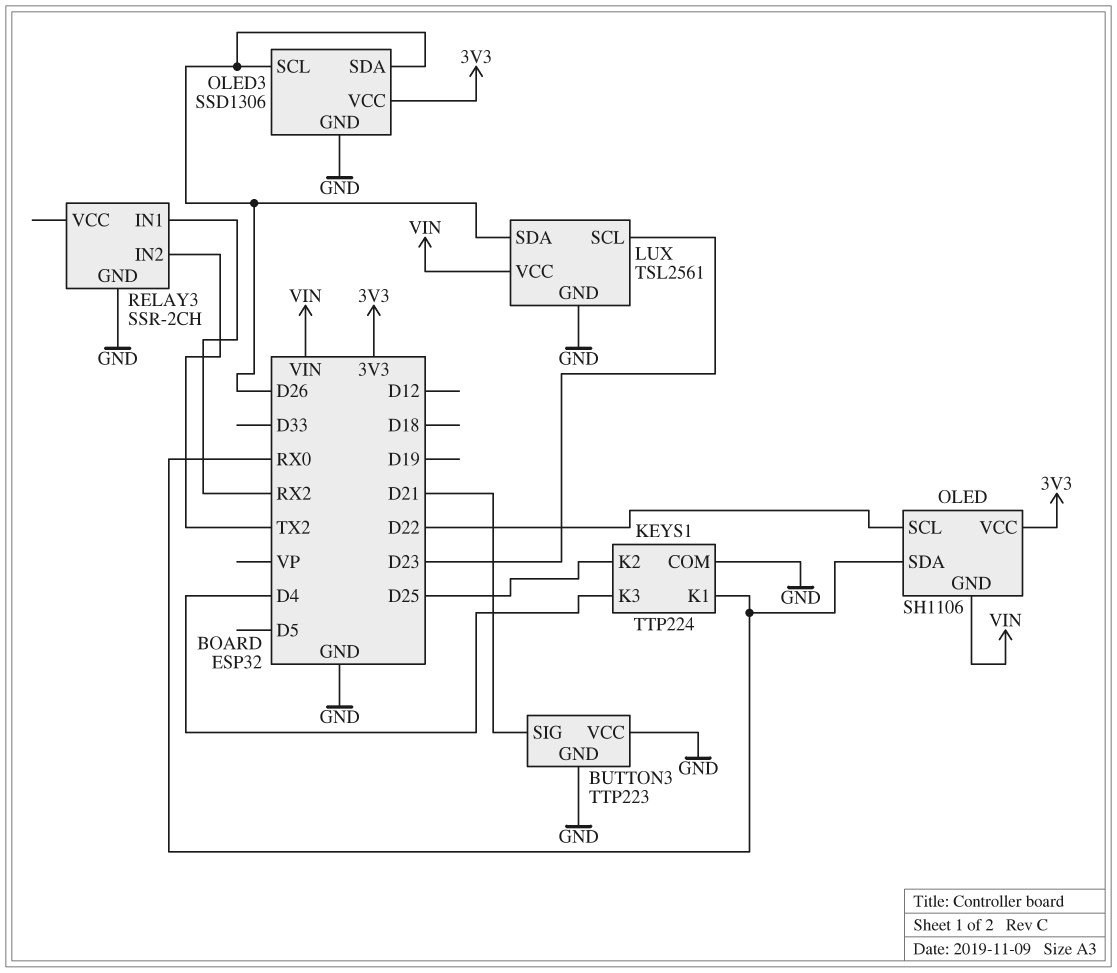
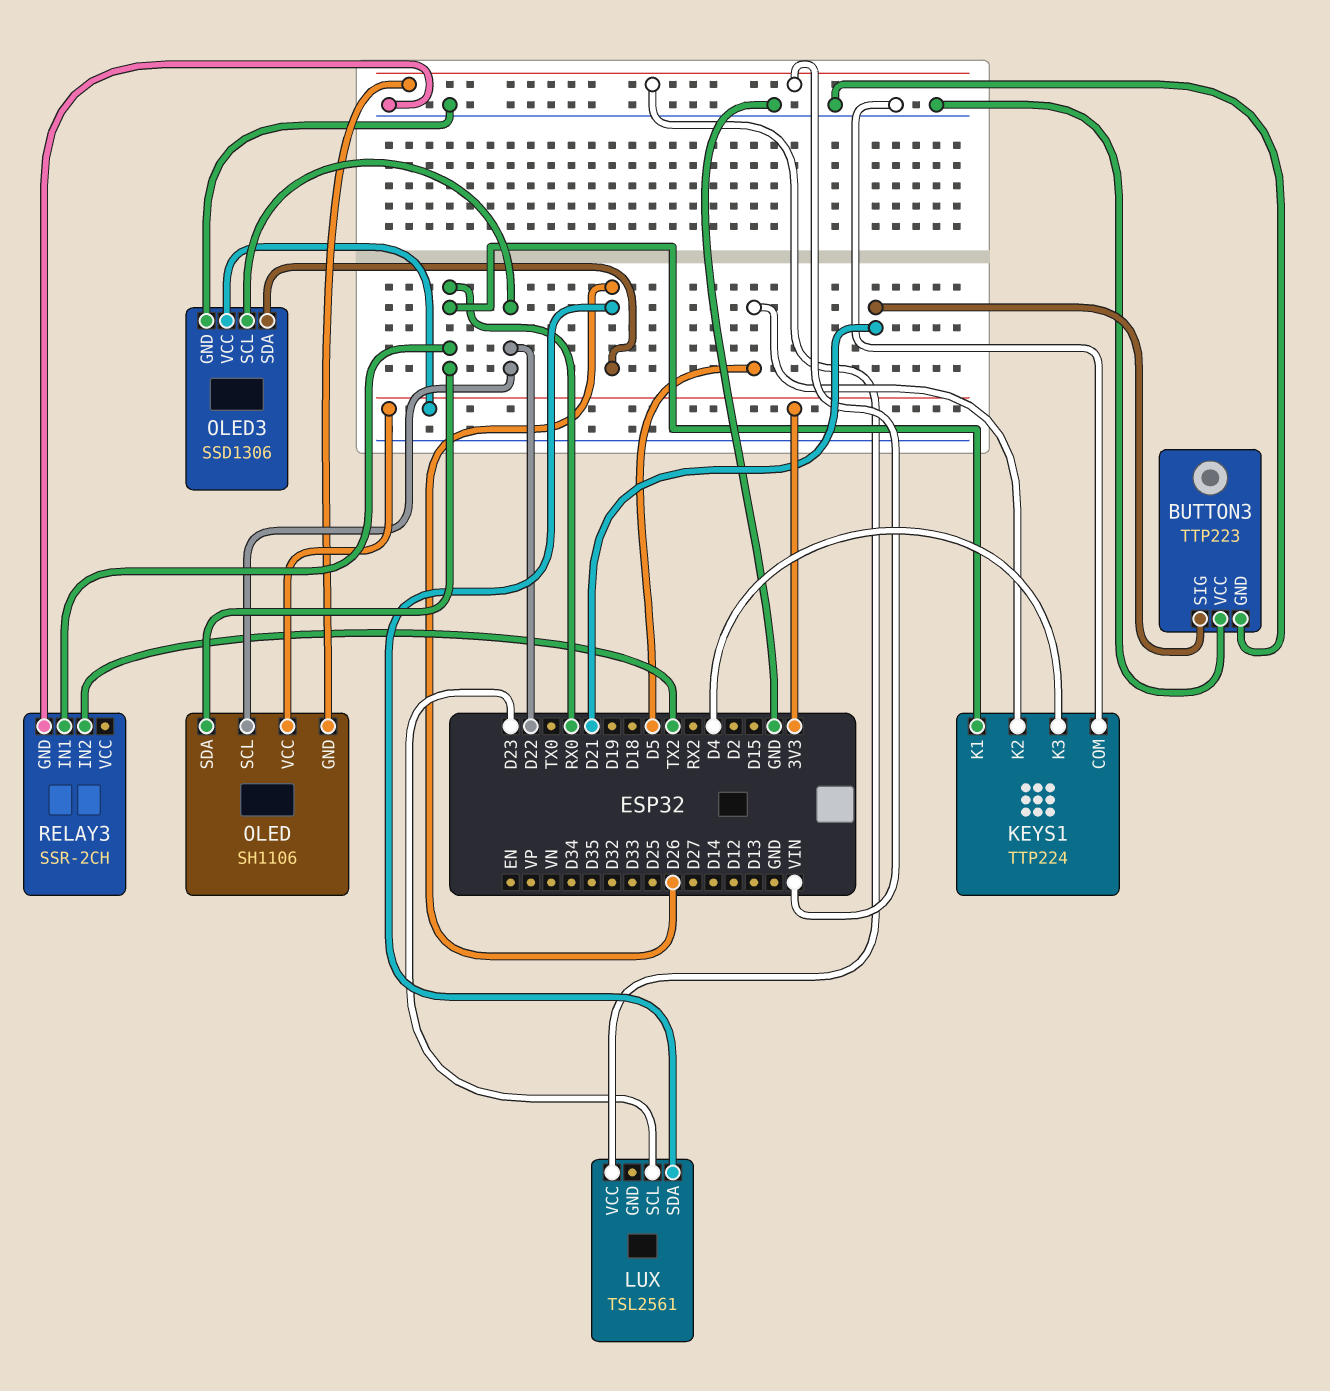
KEYS1 pin K2: D25 -> D5
LUX pin GND: GND -> none
OLED3 pin SCL: D26 -> D22
RELAY3 pin IN1: RX2 -> RX0

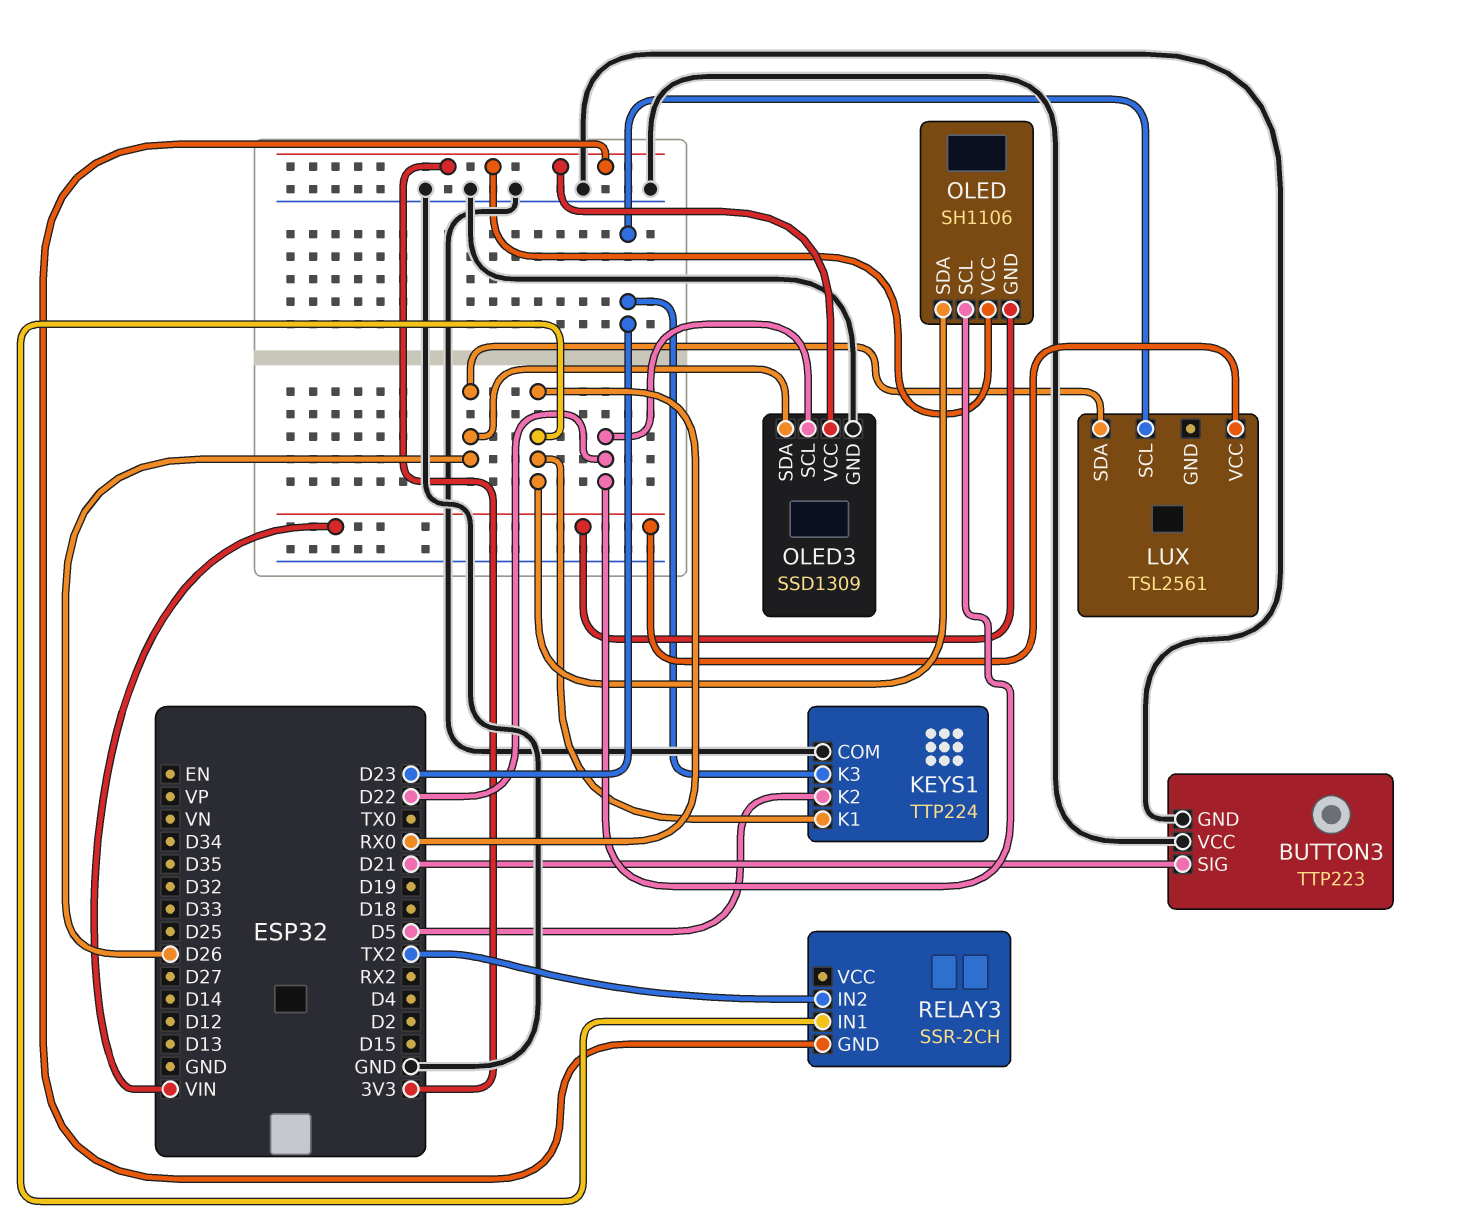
KEYS1 pin K3: D4 -> D23
OLED3: SSD1306 -> SSD1309
RELAY3 pin GND: GND -> 3V3

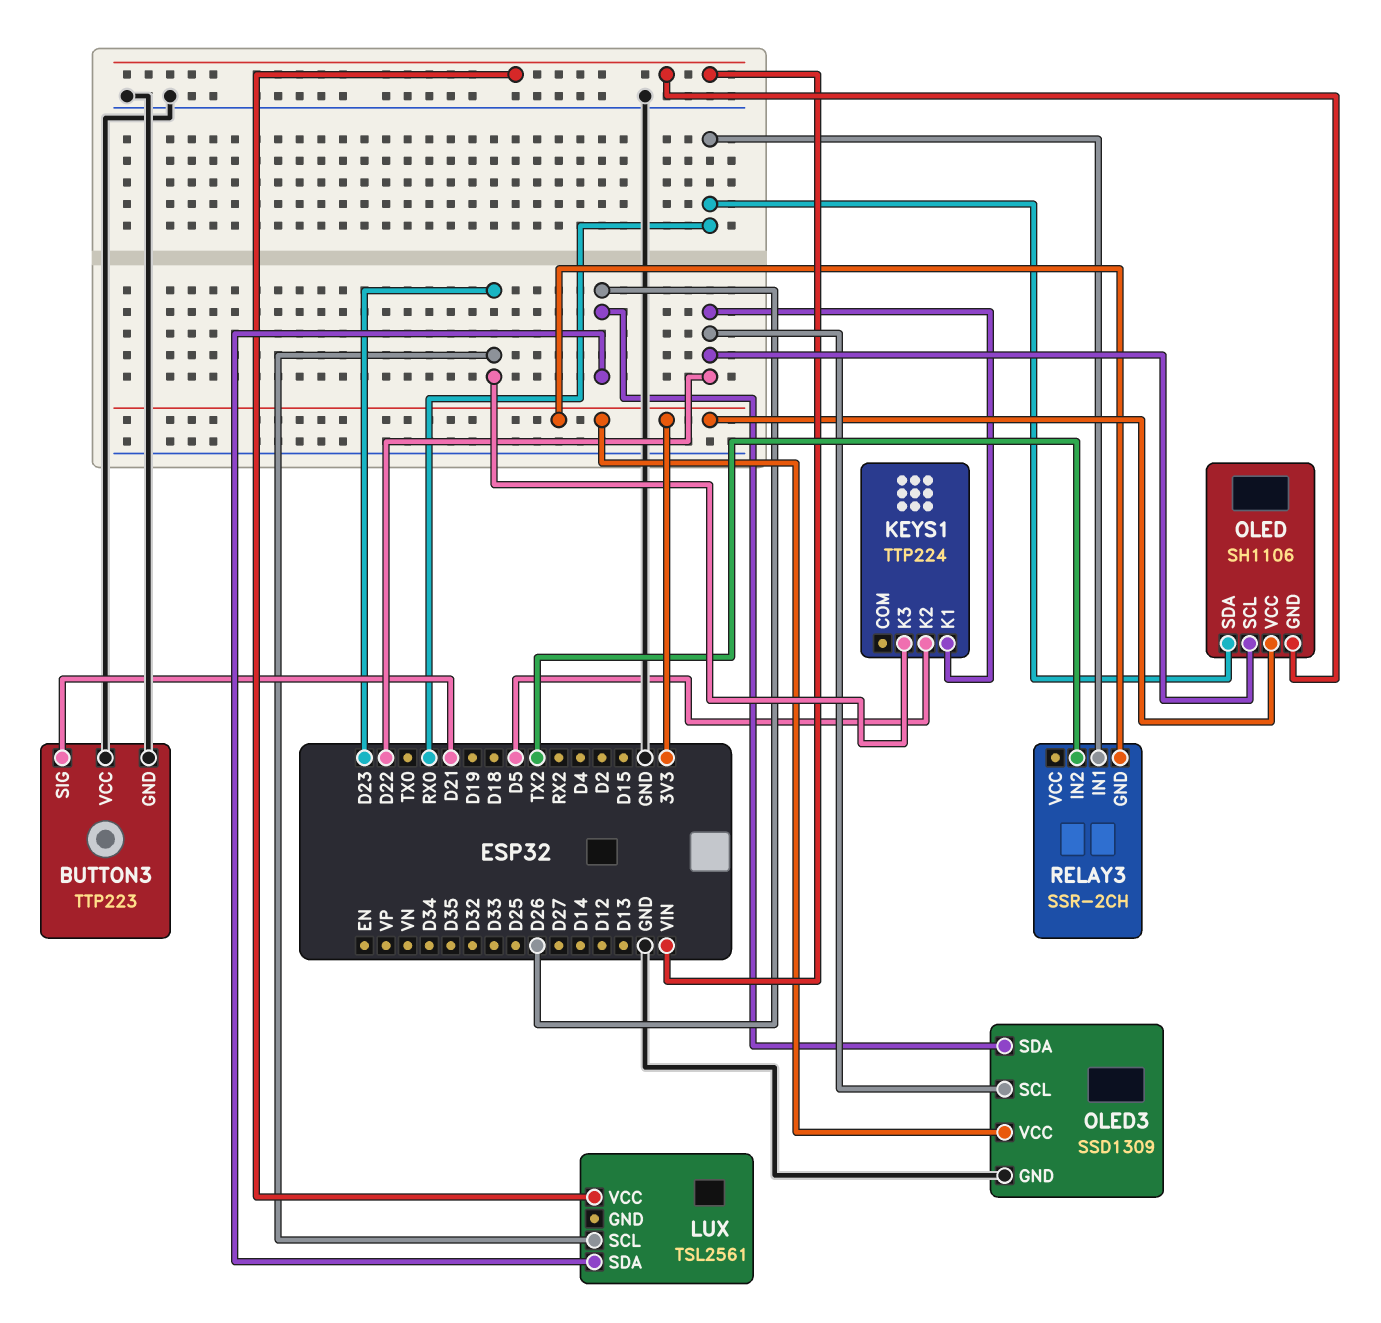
KEYS1 pin COM: GND -> none
KEYS1 pin K1: RX0 -> D22

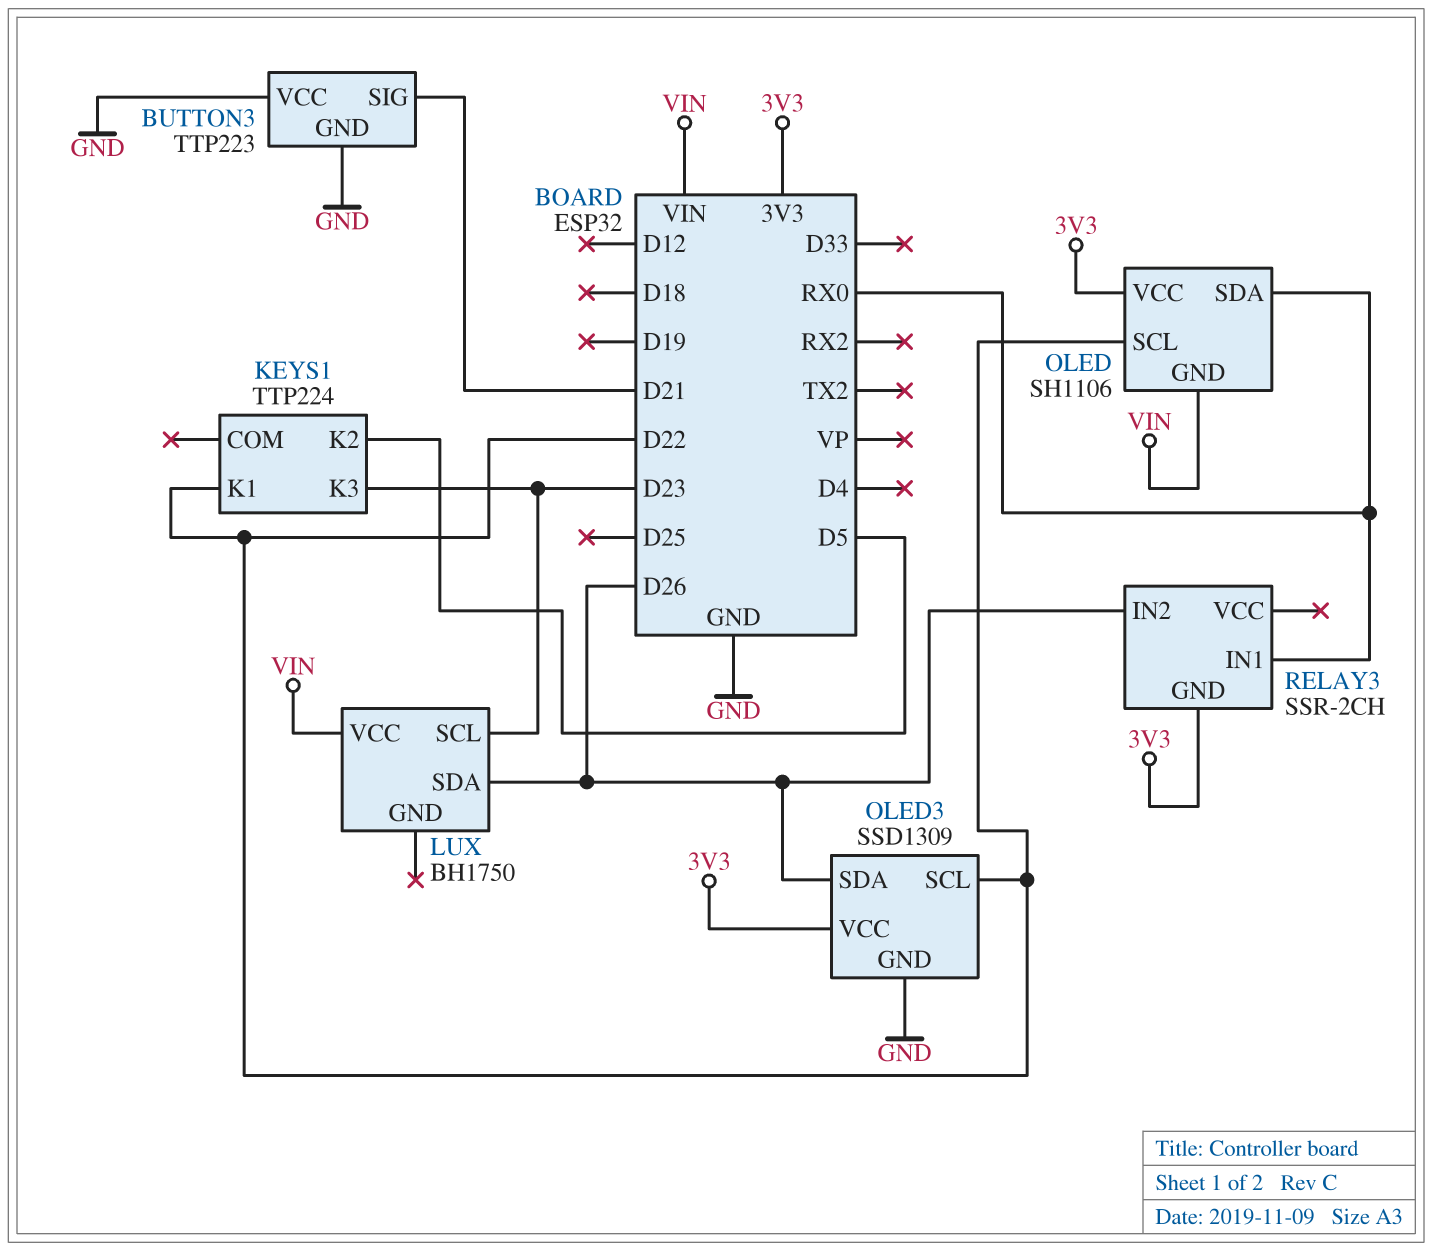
LUX: TSL2561 -> BH1750
RELAY3 pin IN2: TX2 -> D26

